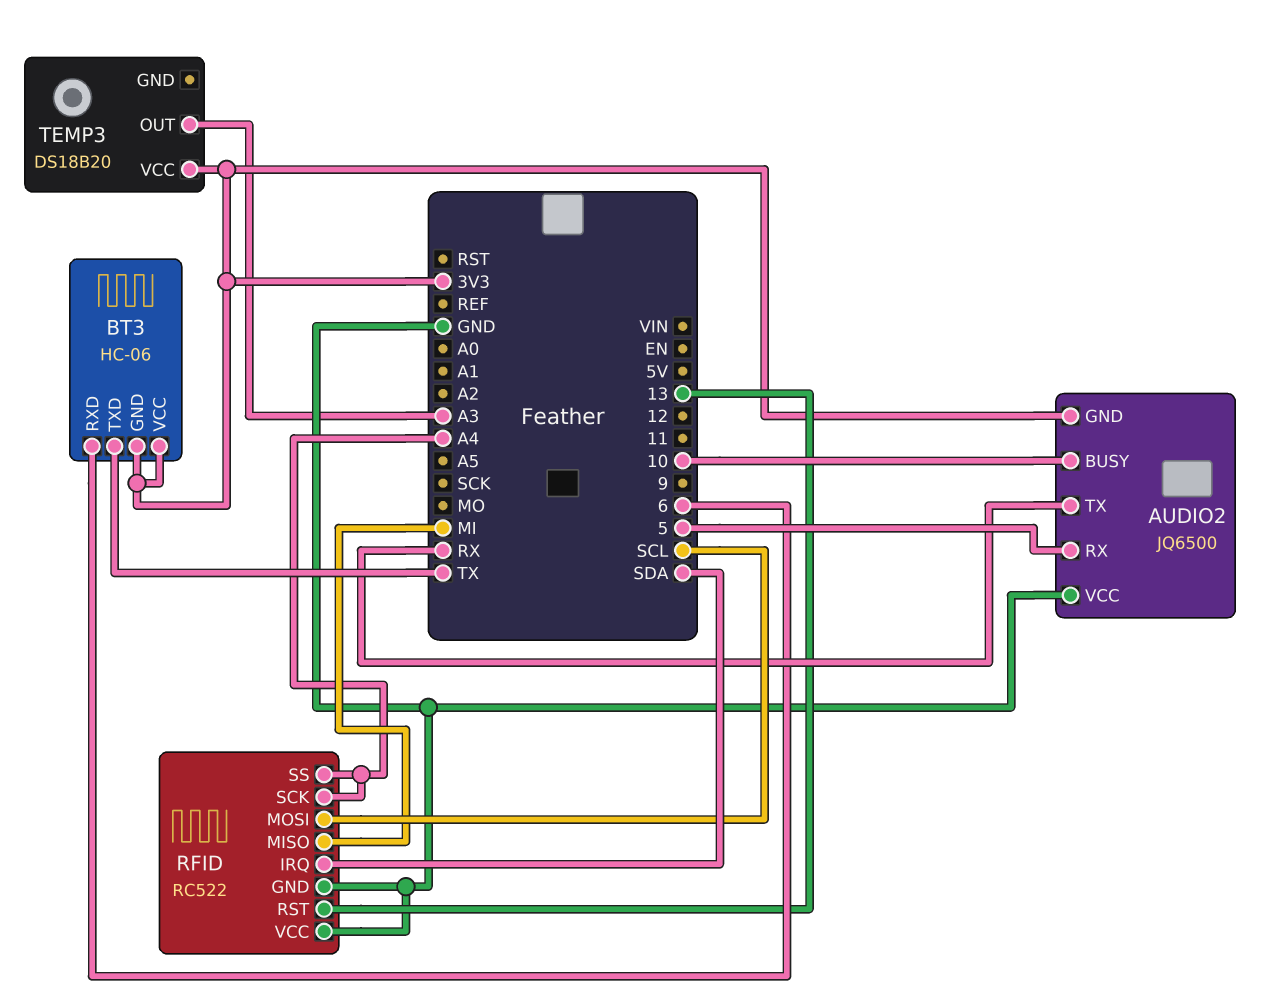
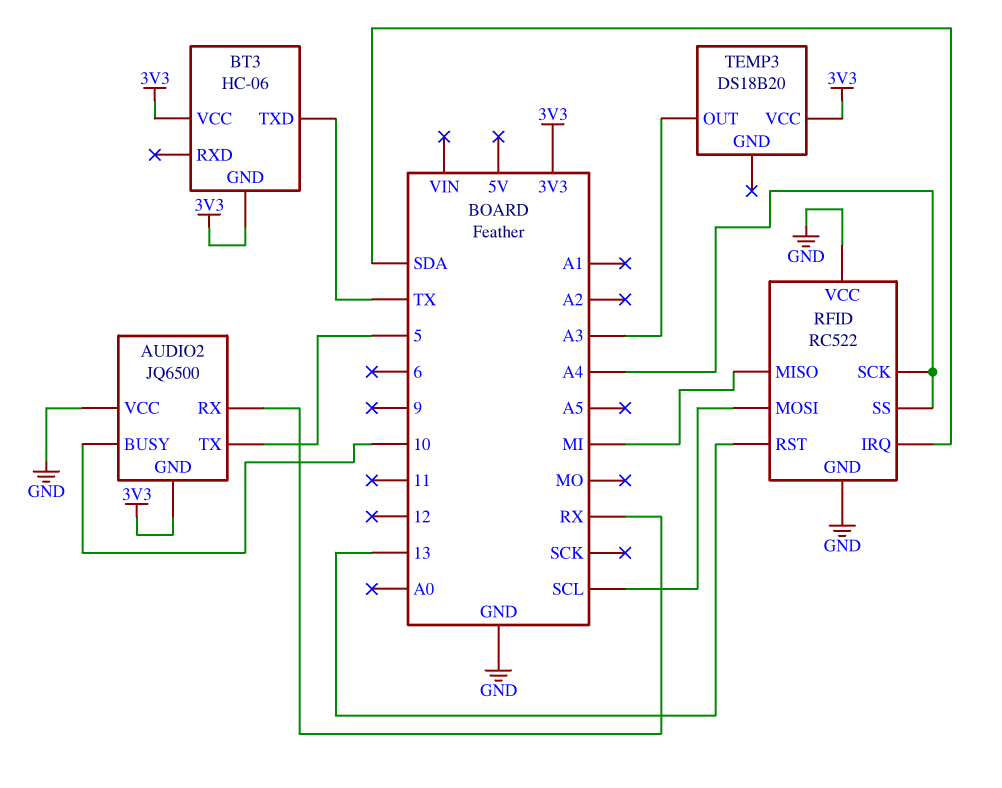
AUDIO2 pin RX: 5 -> RX
AUDIO2 pin TX: RX -> 5
BT3 pin RXD: 6 -> none

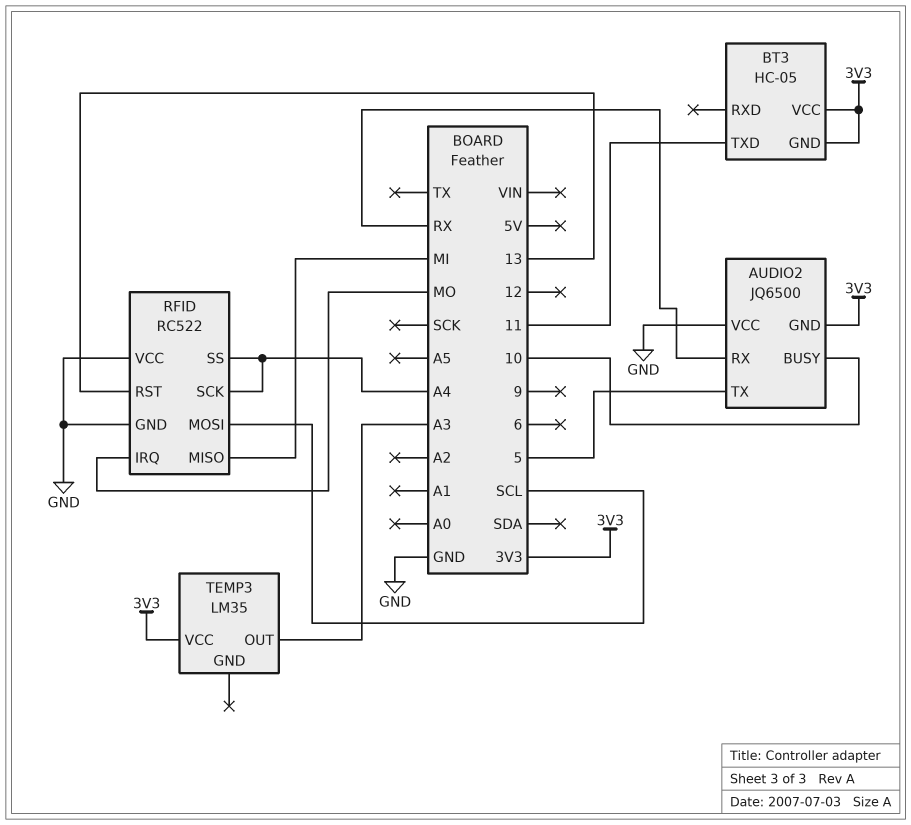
BT3: HC-06 -> HC-05
BT3 pin TXD: TX -> 11
RFID pin IRQ: SDA -> MO
TEMP3: DS18B20 -> LM35

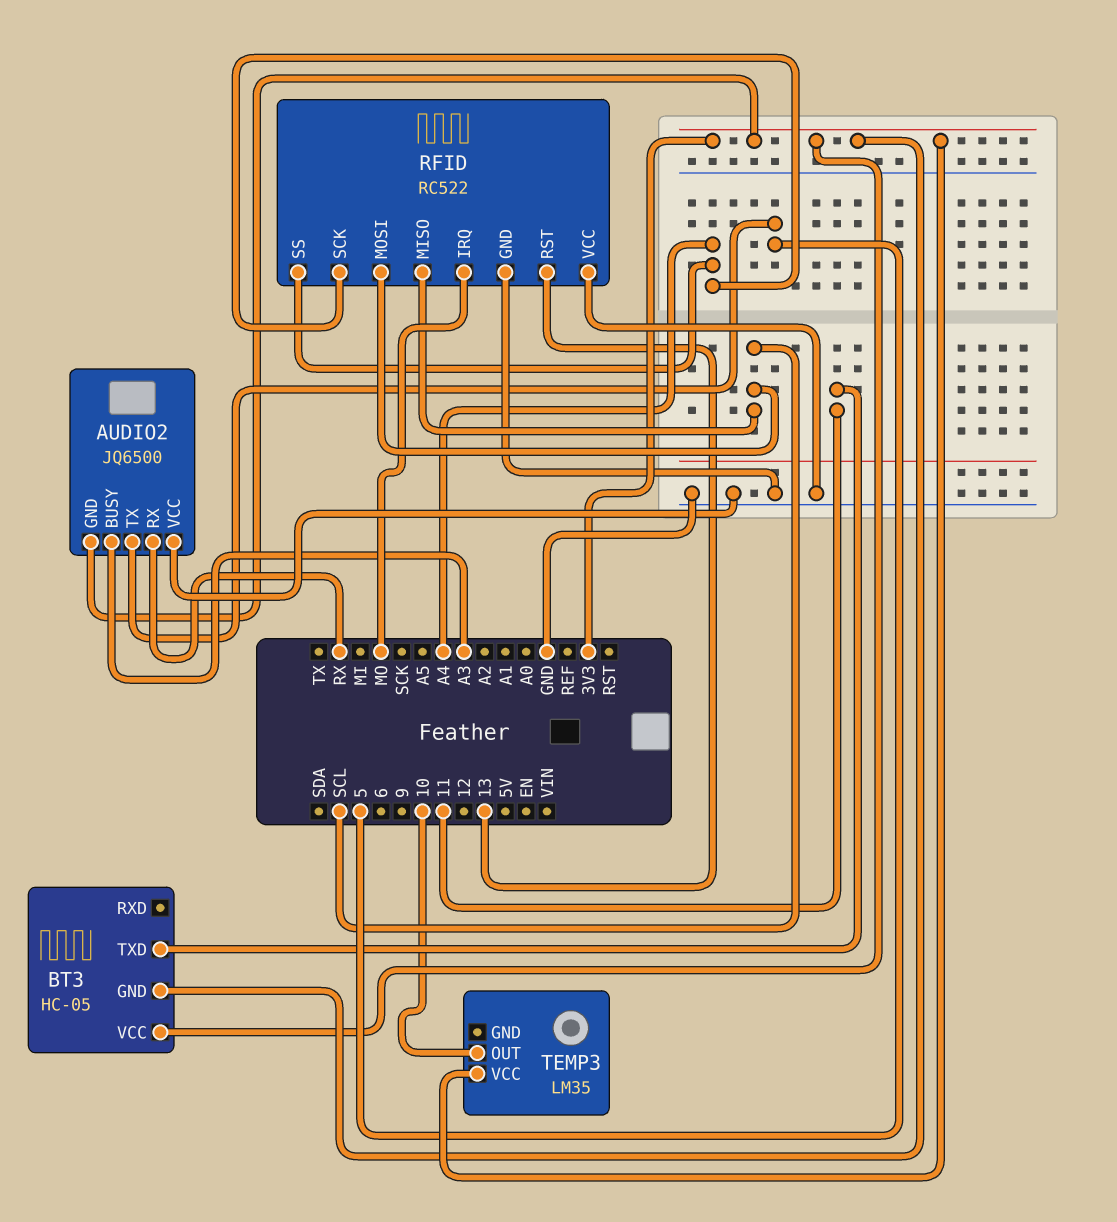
AUDIO2 pin BUSY: 10 -> A3
RFID pin MISO: MI -> SCL
TEMP3 pin OUT: A3 -> 10

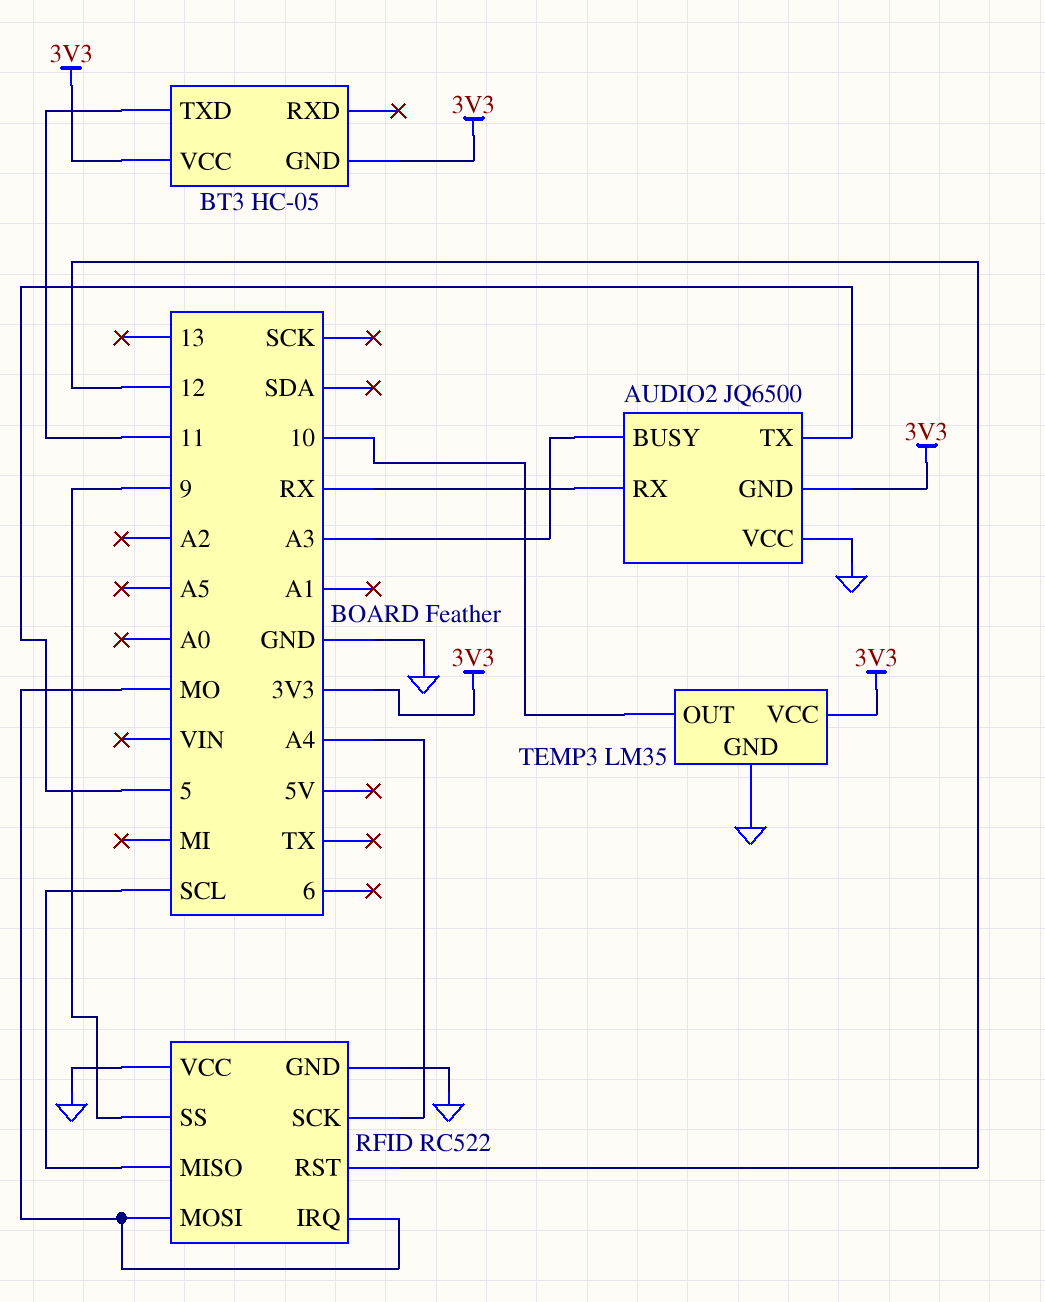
RFID pin MOSI: SCL -> MO
RFID pin RST: 13 -> 12
RFID pin SS: A4 -> 9
TEMP3 pin GND: none -> GND

